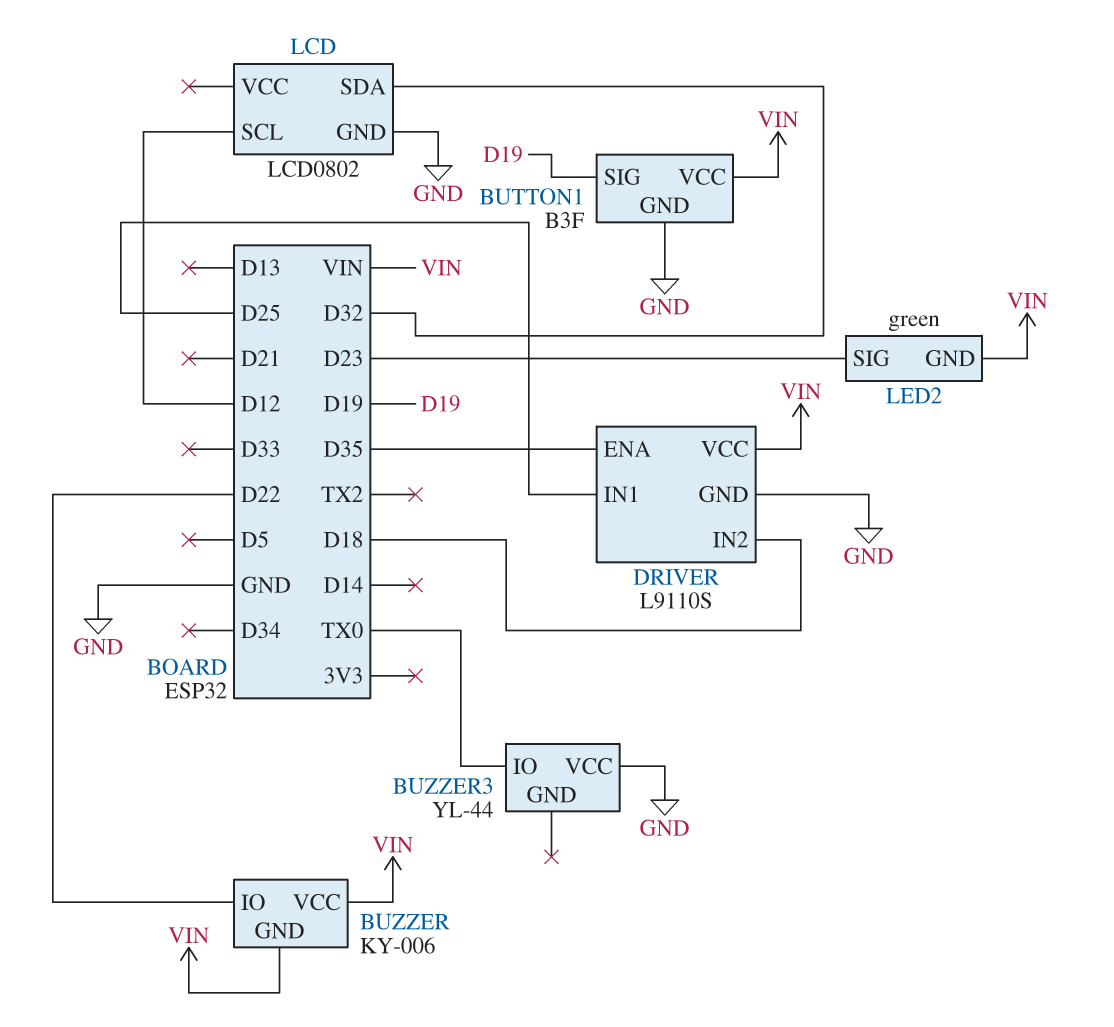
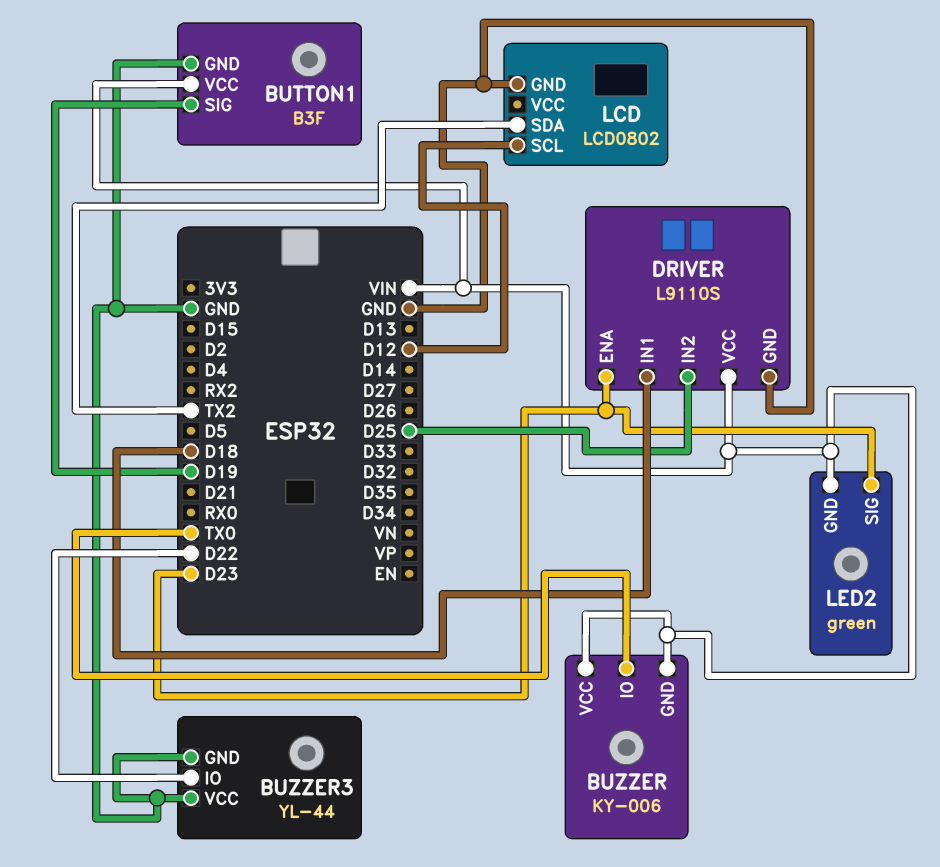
BUZZER pin IO: D22 -> TX0
BUZZER3 pin GND: none -> GND
BUZZER3 pin IO: TX0 -> D22
DRIVER pin ENA: D35 -> D23
DRIVER pin IN1: D25 -> D18
DRIVER pin IN2: D18 -> D25
LCD pin SDA: D32 -> TX2

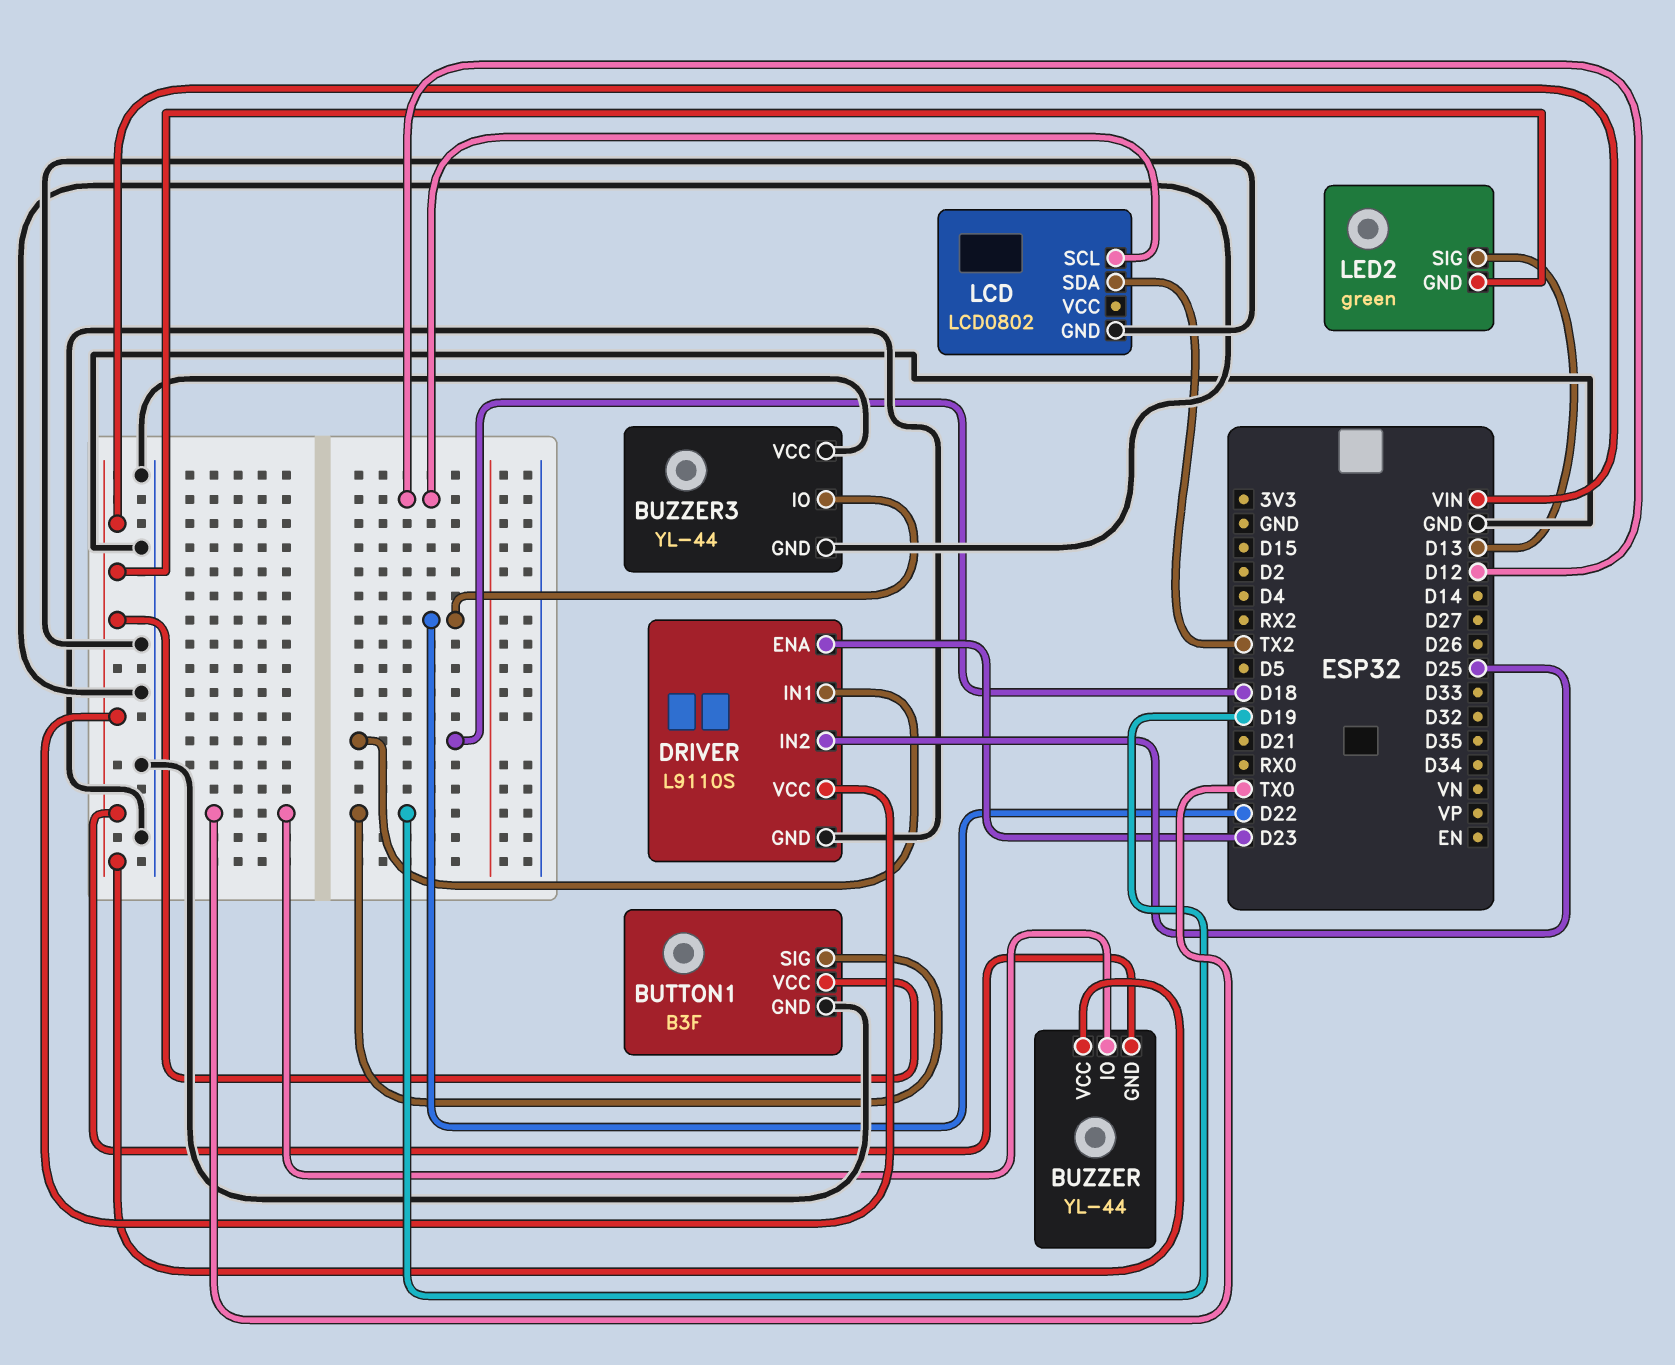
BUZZER: KY-006 -> YL-44
LED2 pin SIG: D23 -> D13

